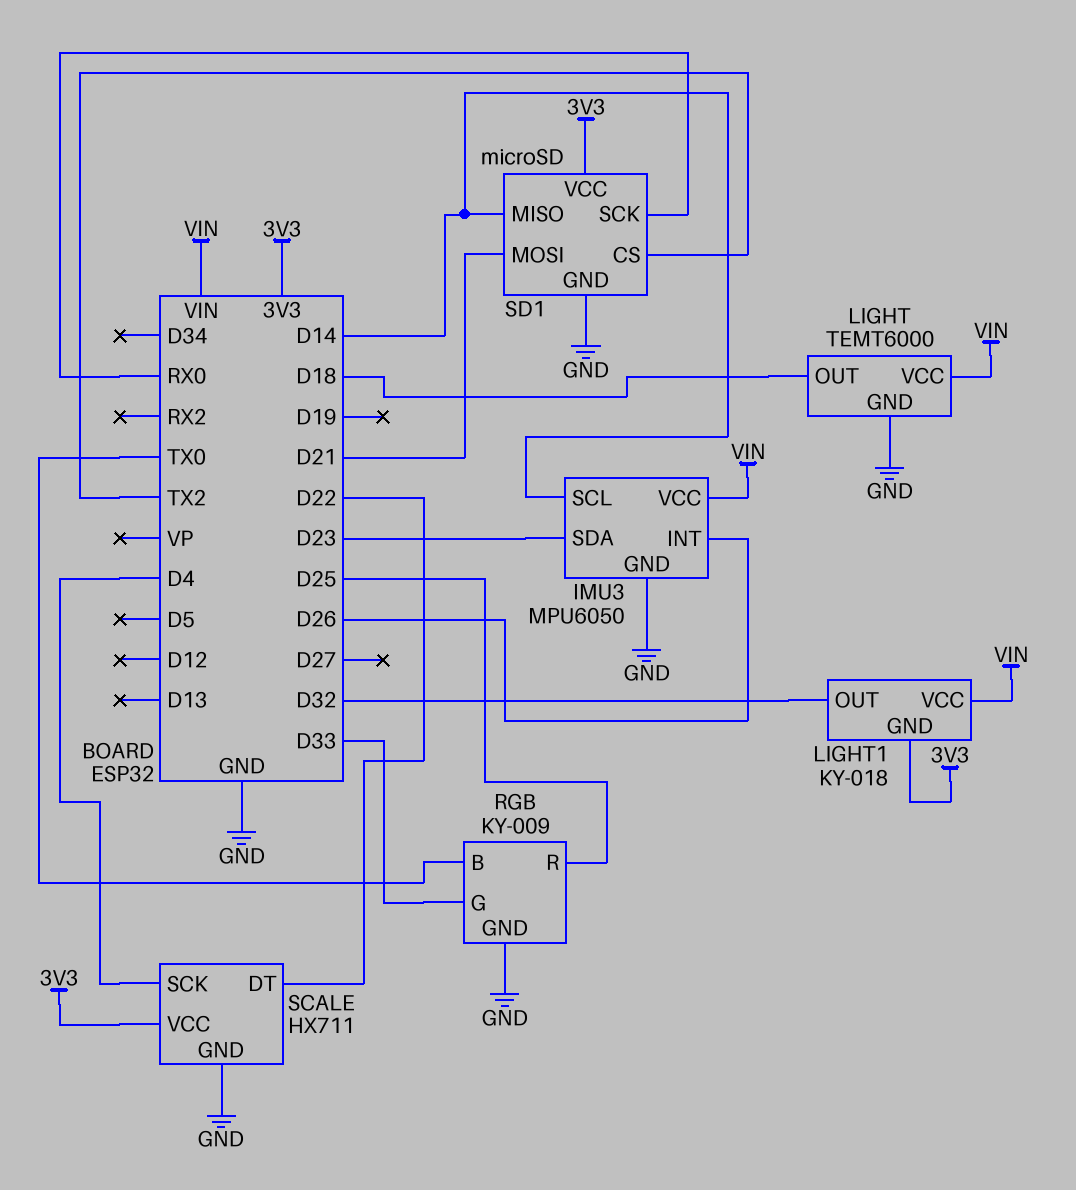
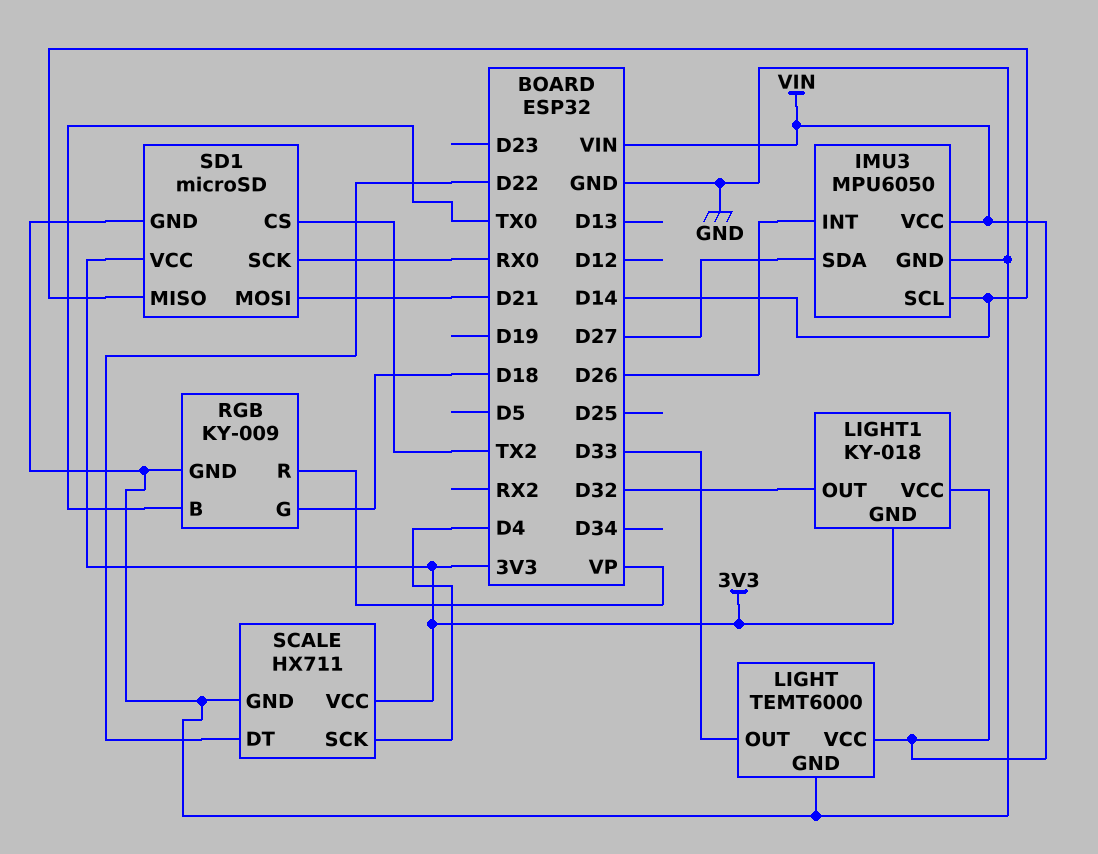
IMU3 pin SDA: D23 -> D27
LIGHT pin OUT: D18 -> D33
RGB pin G: D33 -> D18
RGB pin R: D25 -> VP

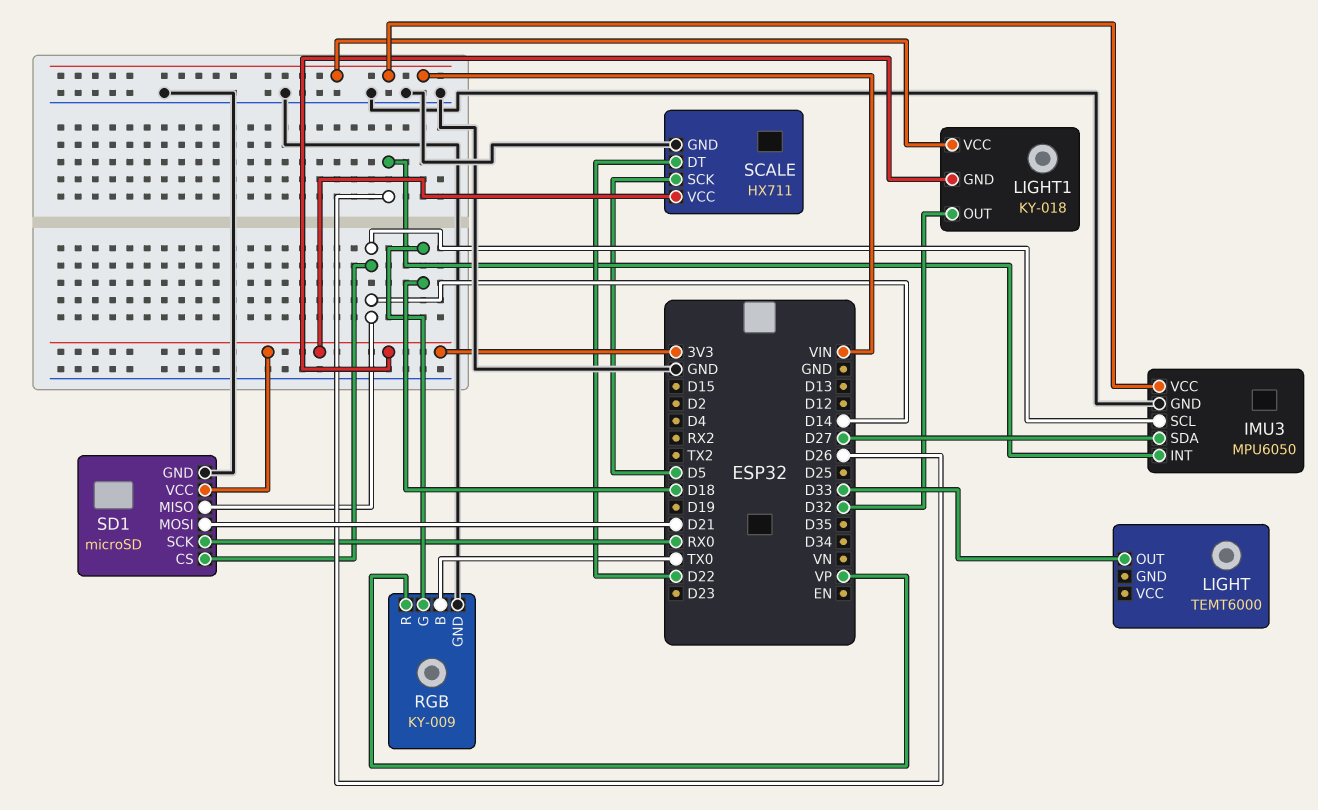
LIGHT pin GND: GND -> none
LIGHT pin VCC: VIN -> none
SCALE pin SCK: D4 -> D5
SD1 pin CS: TX2 -> D14

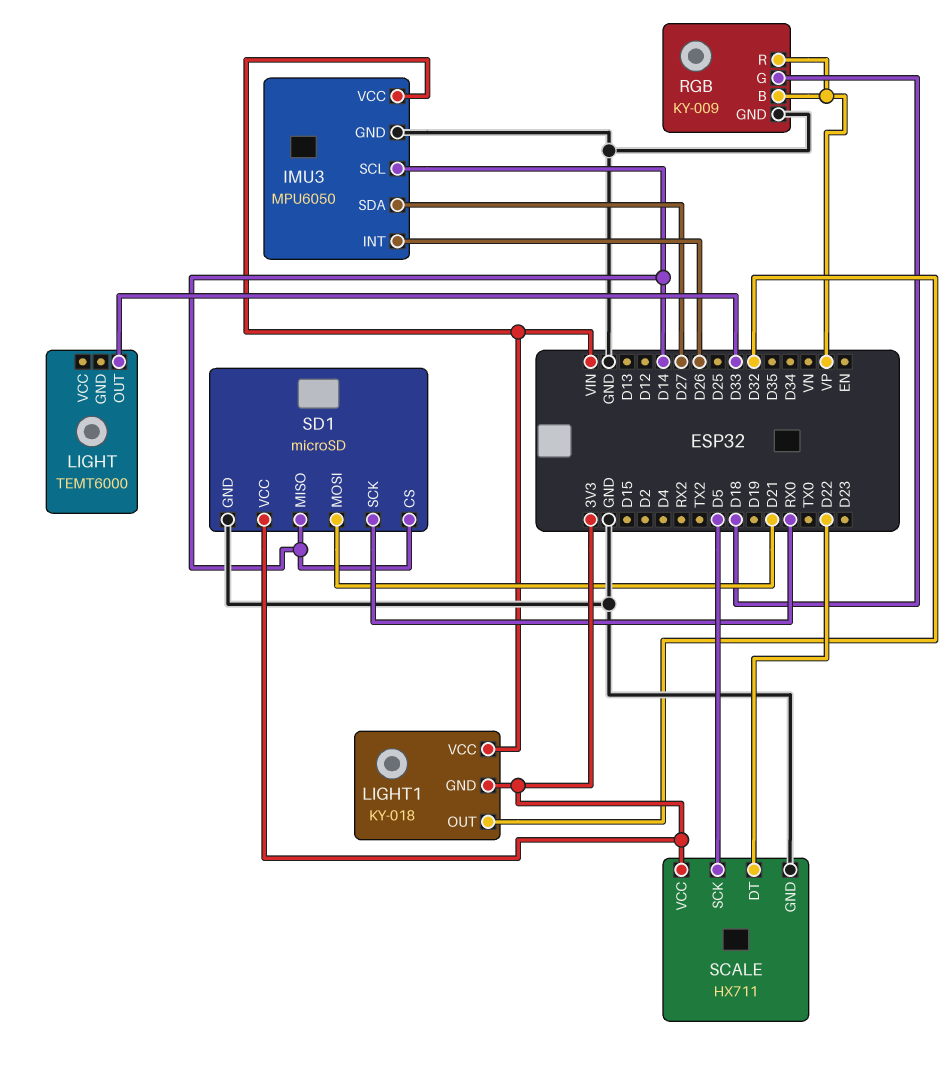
RGB pin B: TX0 -> VP

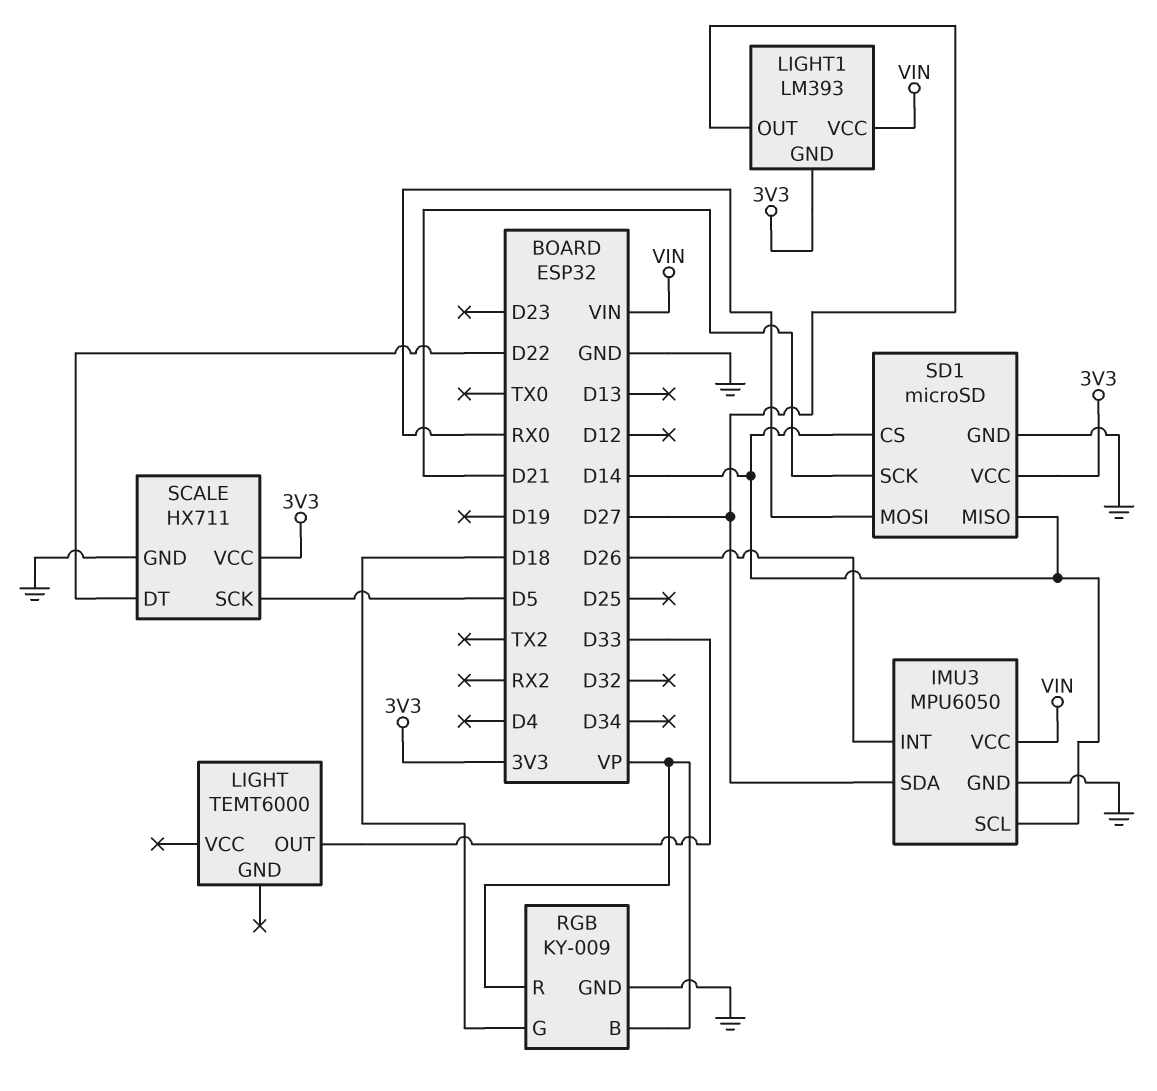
LIGHT1: KY-018 -> LM393
LIGHT1 pin OUT: D32 -> D27
SD1 pin MOSI: D21 -> RX0
SD1 pin SCK: RX0 -> D21

